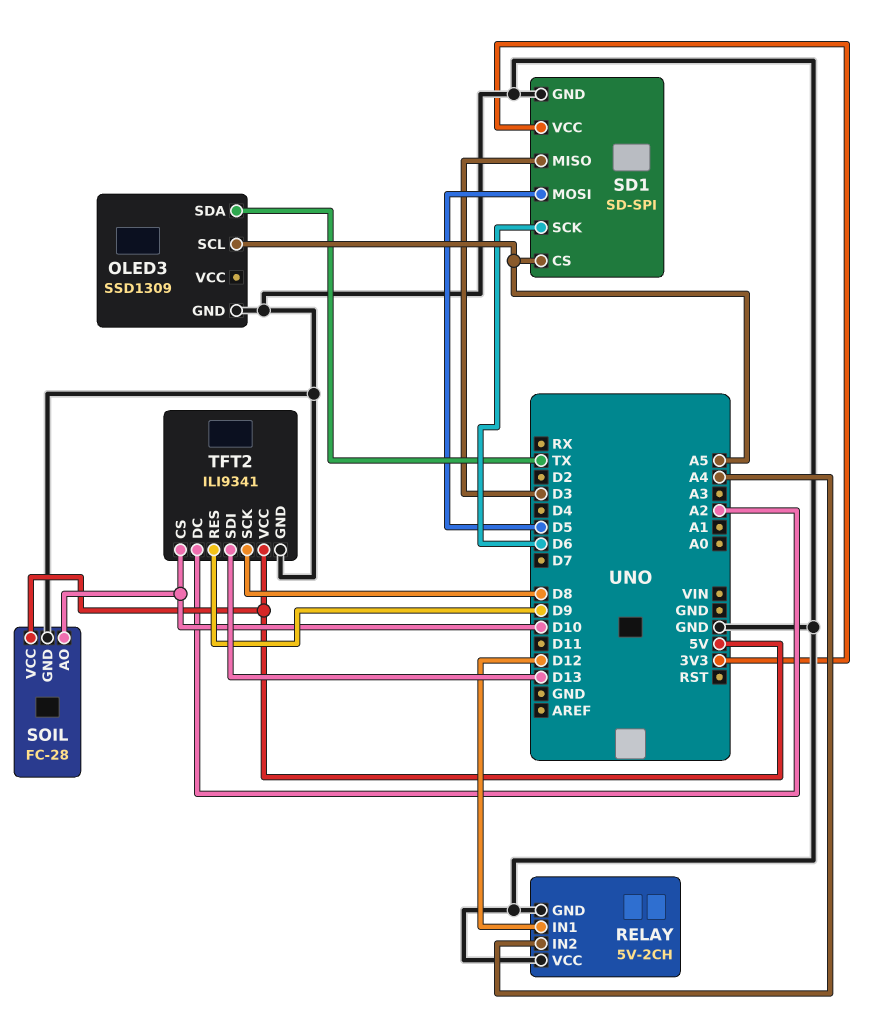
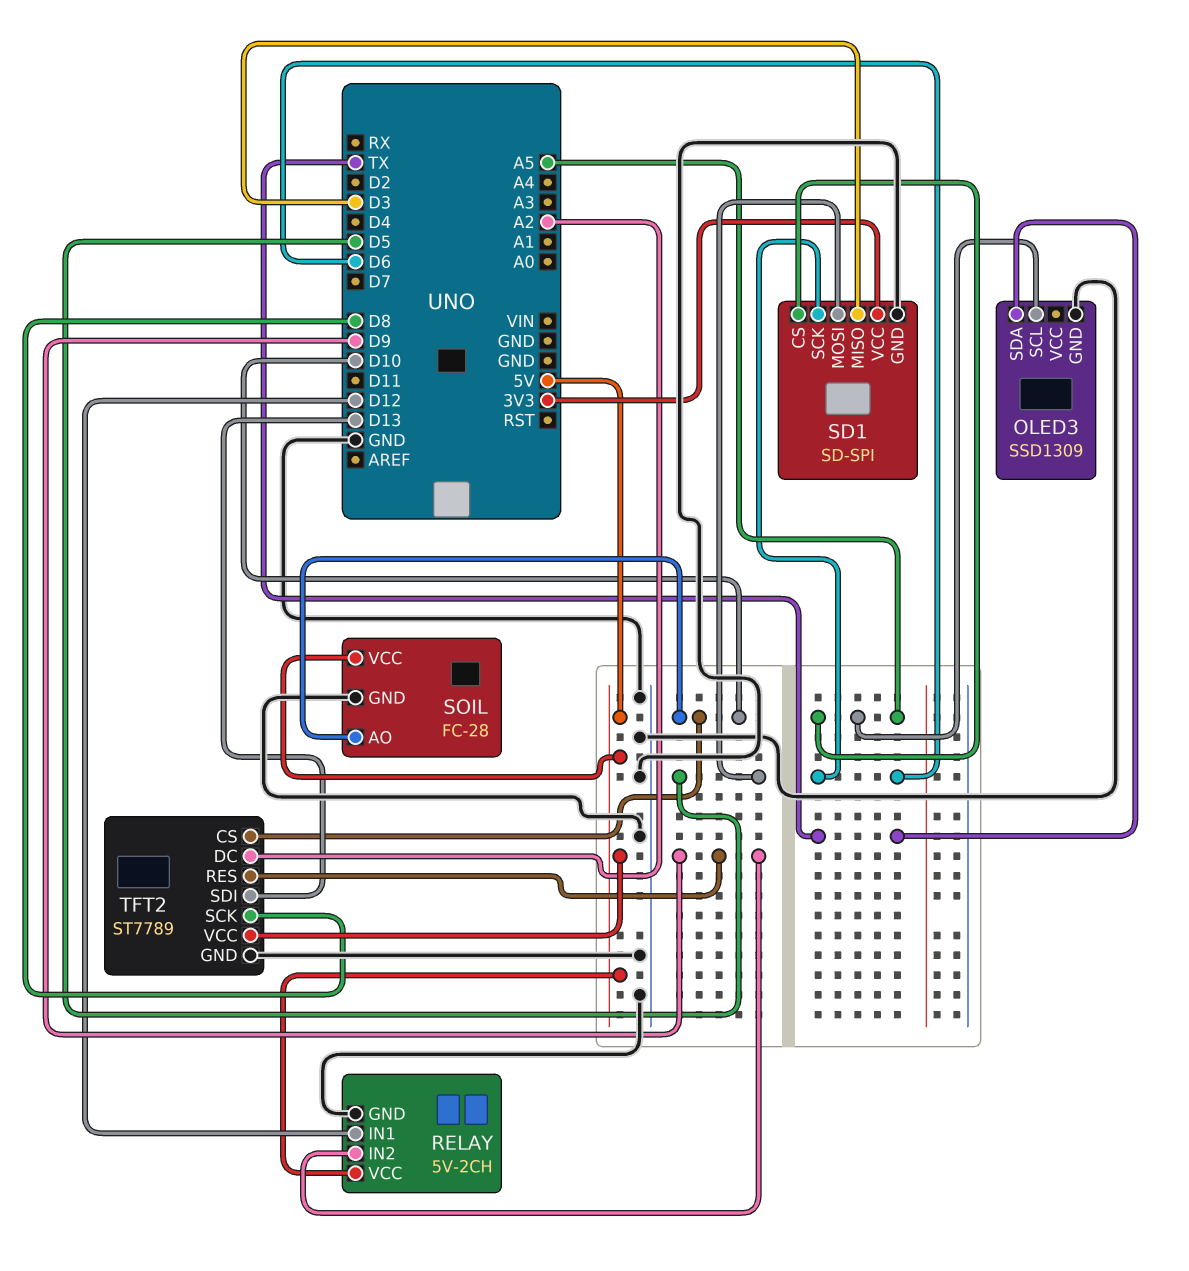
RELAY pin IN2: A4 -> D9
RELAY pin VCC: GND -> 5V
TFT2: ILI9341 -> ST7789

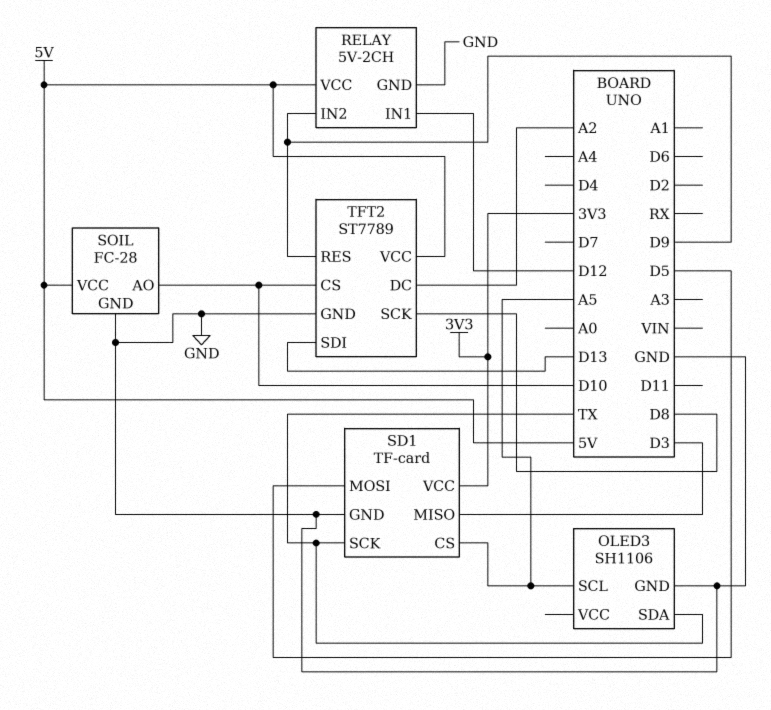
OLED3: SSD1309 -> SH1106
SD1: SD-SPI -> TF-card
SD1 pin SCK: D6 -> TX

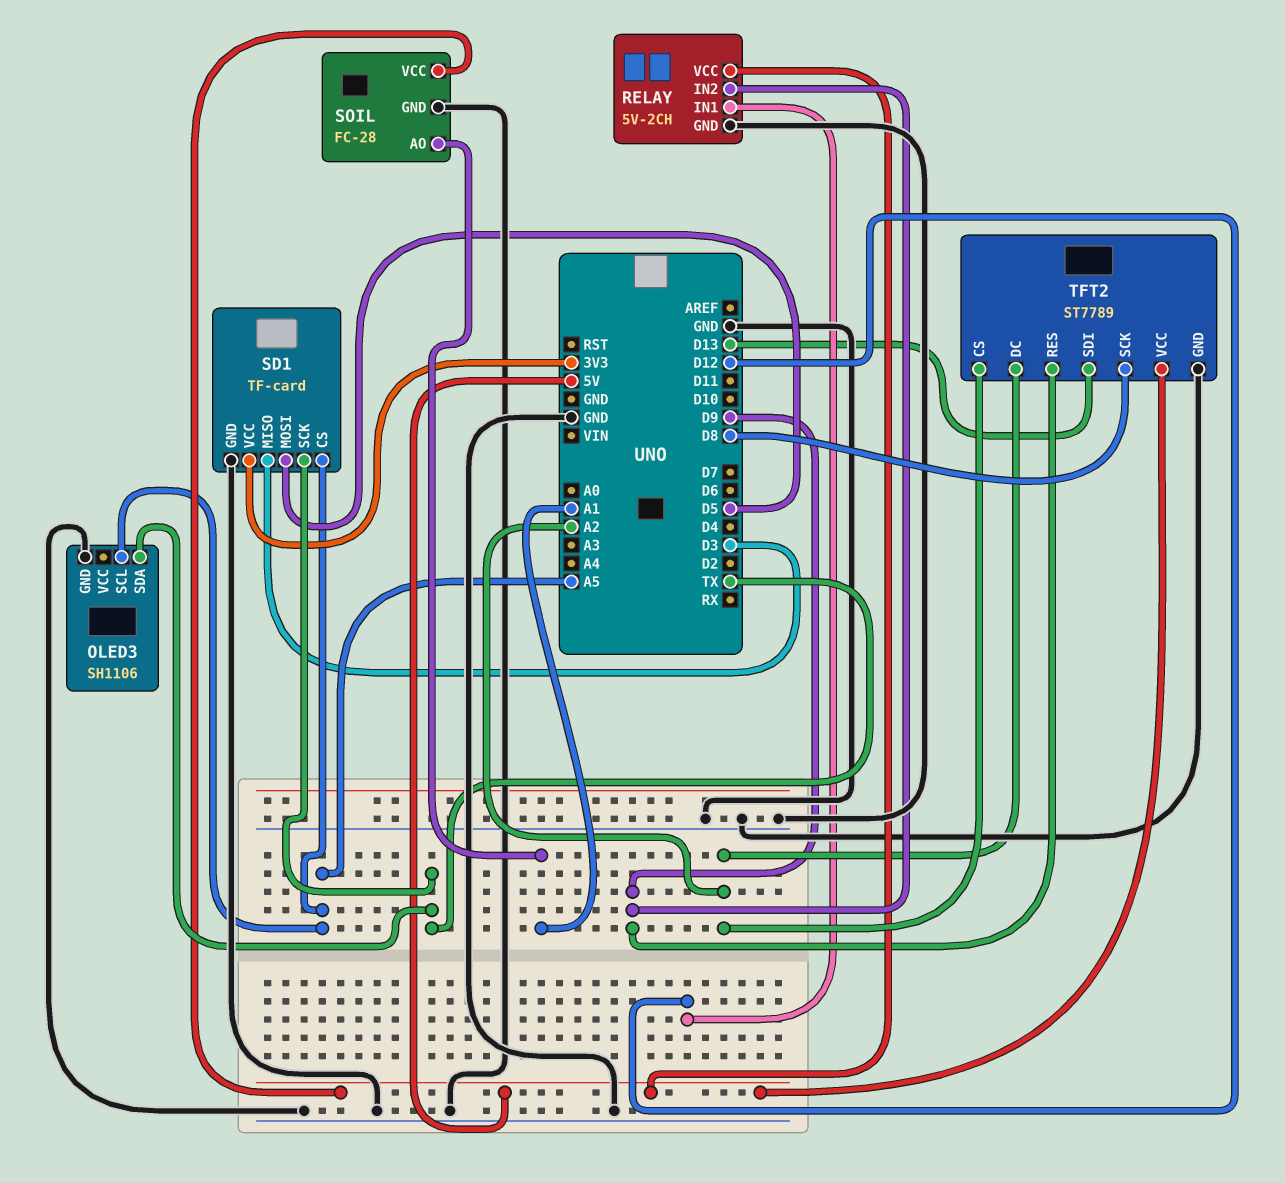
SOIL pin AO: D10 -> A1
TFT2 pin CS: D10 -> A2

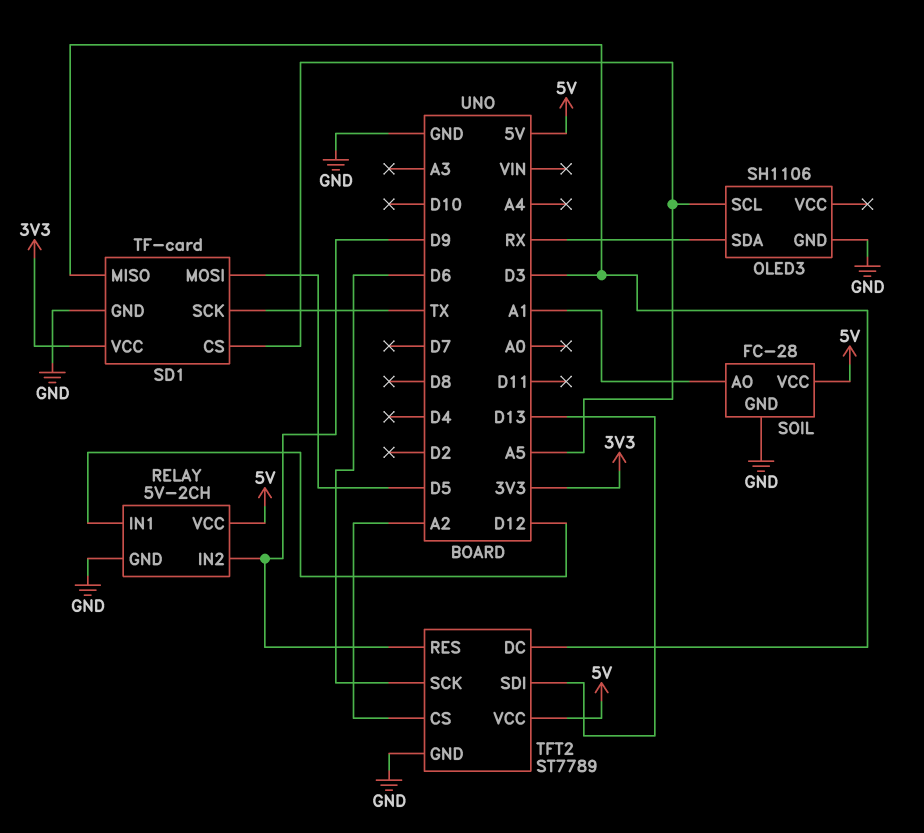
OLED3 pin SDA: TX -> RX
TFT2 pin DC: A2 -> D3
TFT2 pin SCK: D8 -> D6

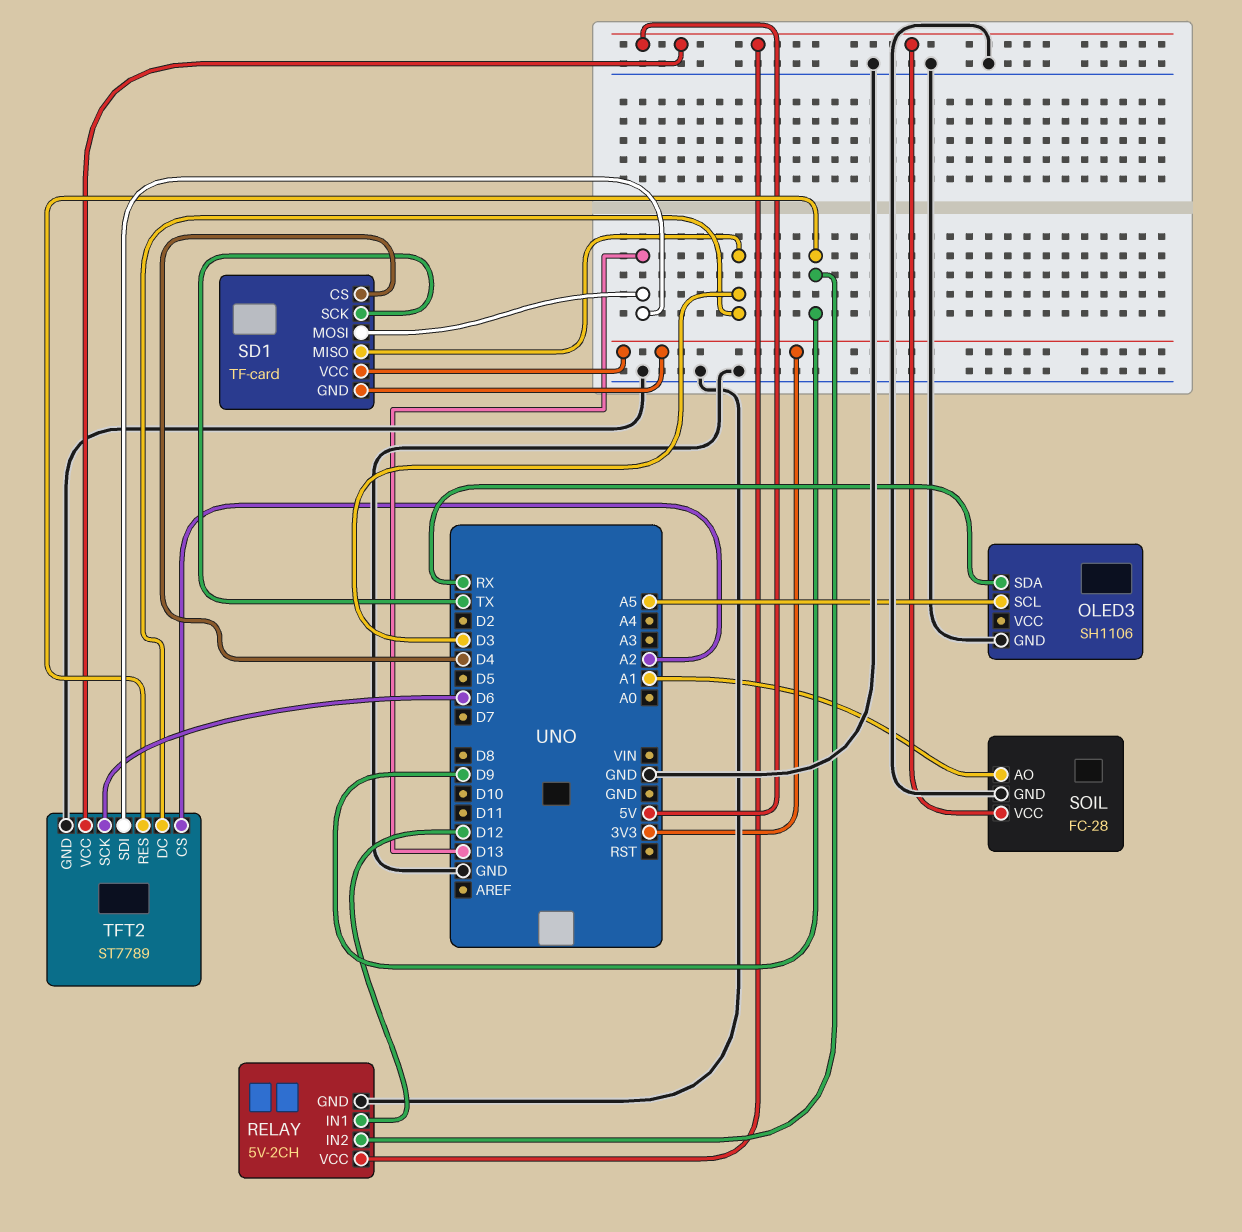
SD1 pin CS: A5 -> D4
SD1 pin GND: GND -> 3V3
SD1 pin MOSI: D5 -> D13

